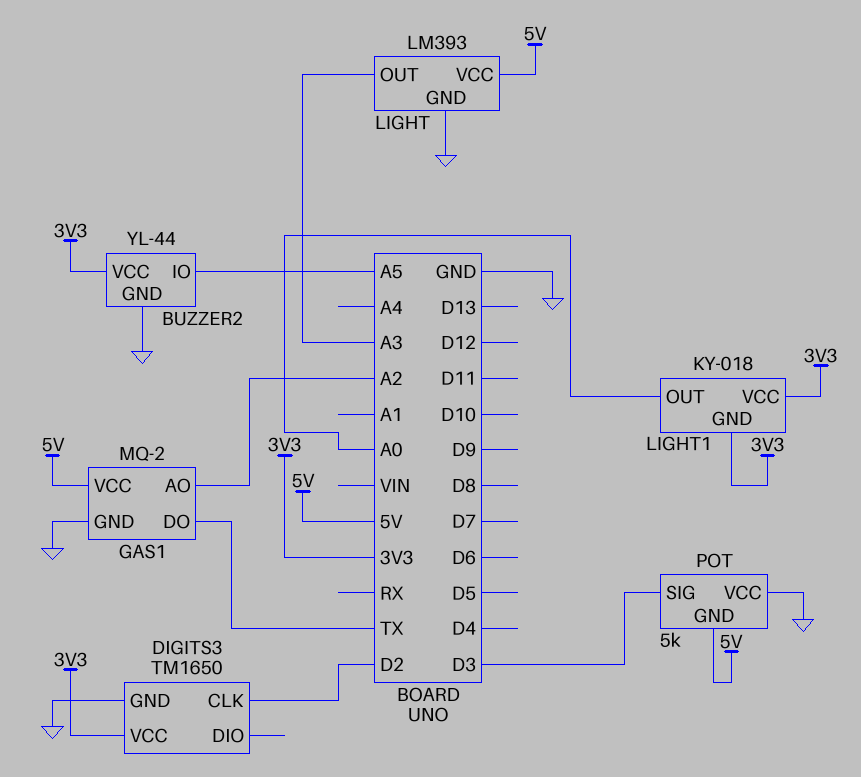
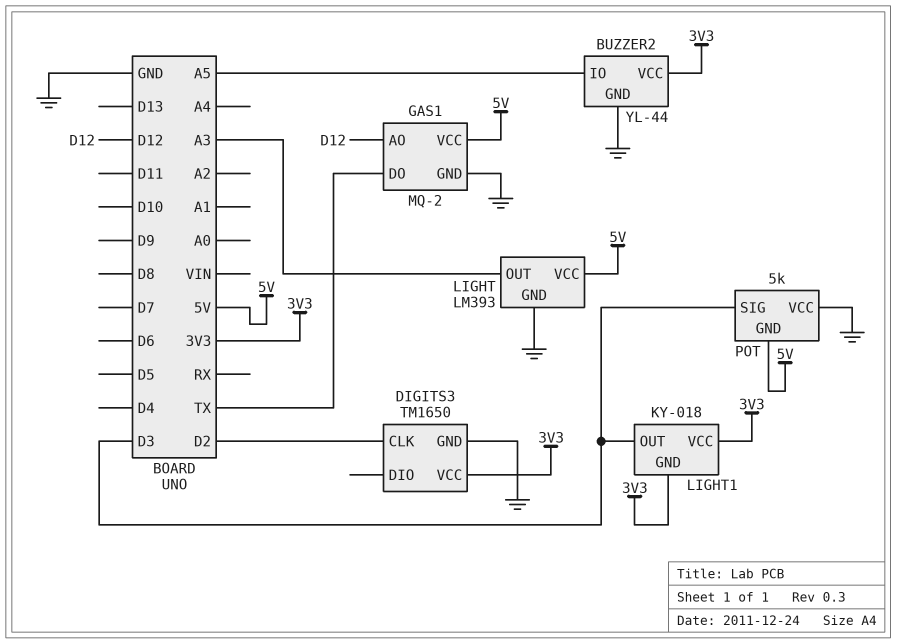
GAS1 pin AO: A2 -> D12
LIGHT1 pin OUT: A0 -> D3

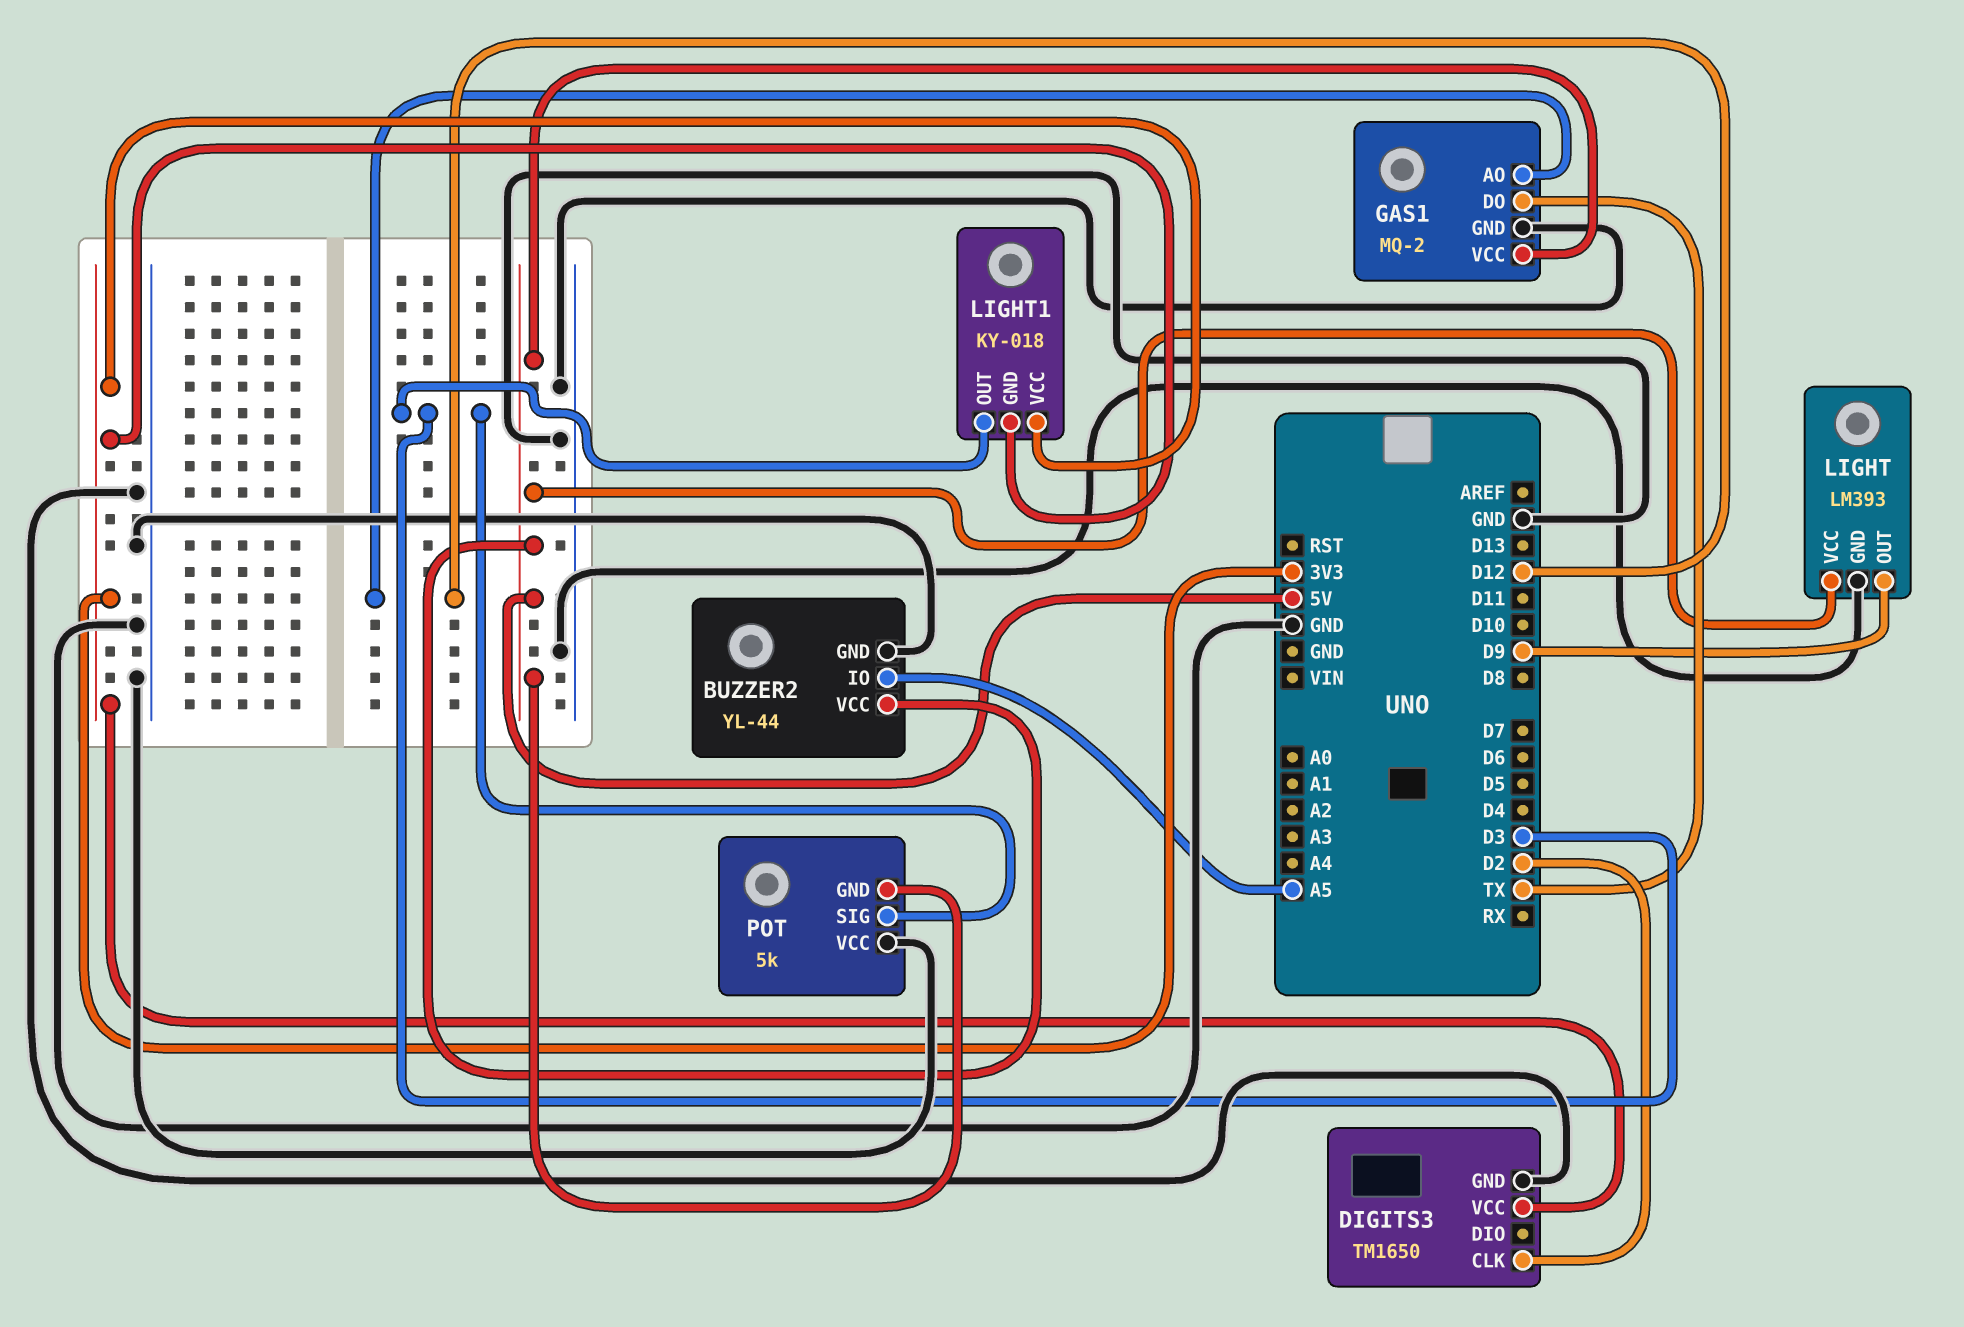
BUZZER2 pin VCC: 3V3 -> 5V
LIGHT pin OUT: A3 -> D9

